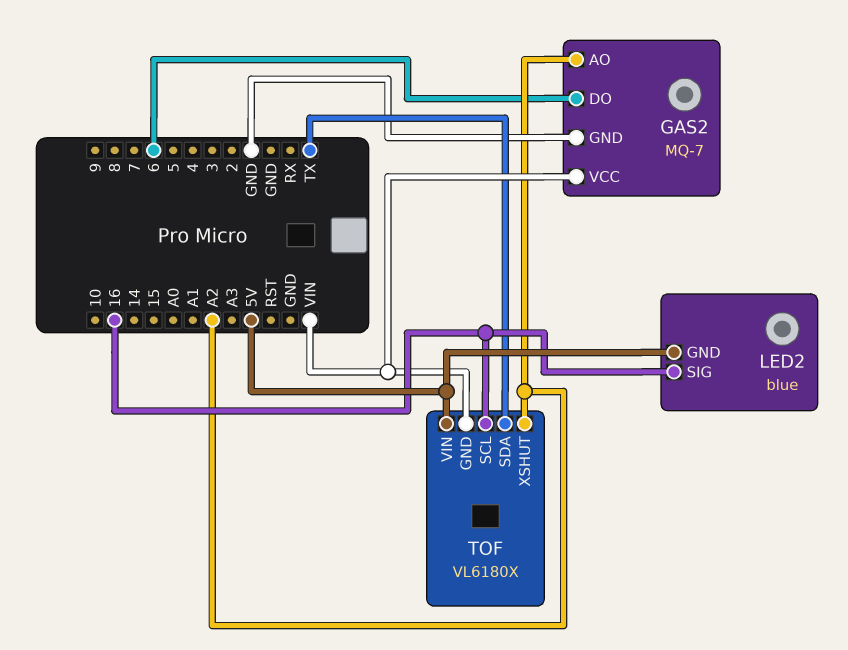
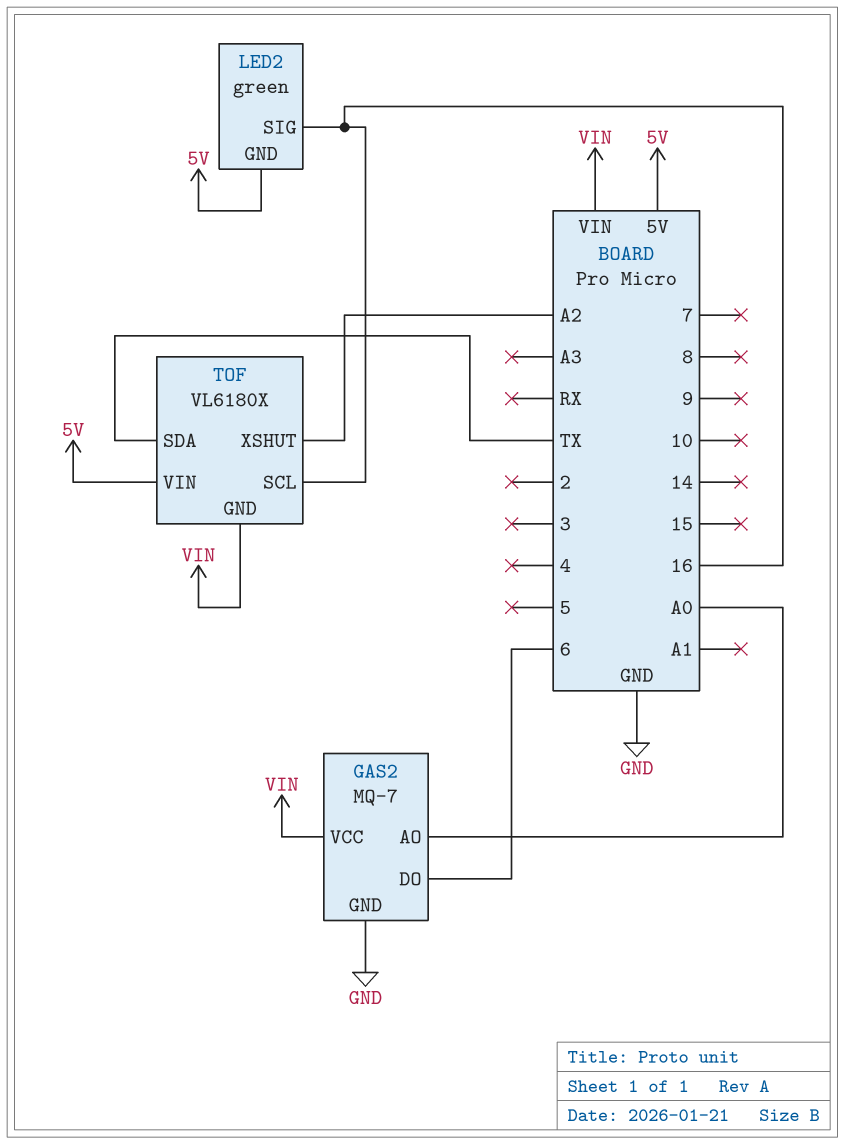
GAS2 pin AO: A2 -> A0
LED2: blue -> green

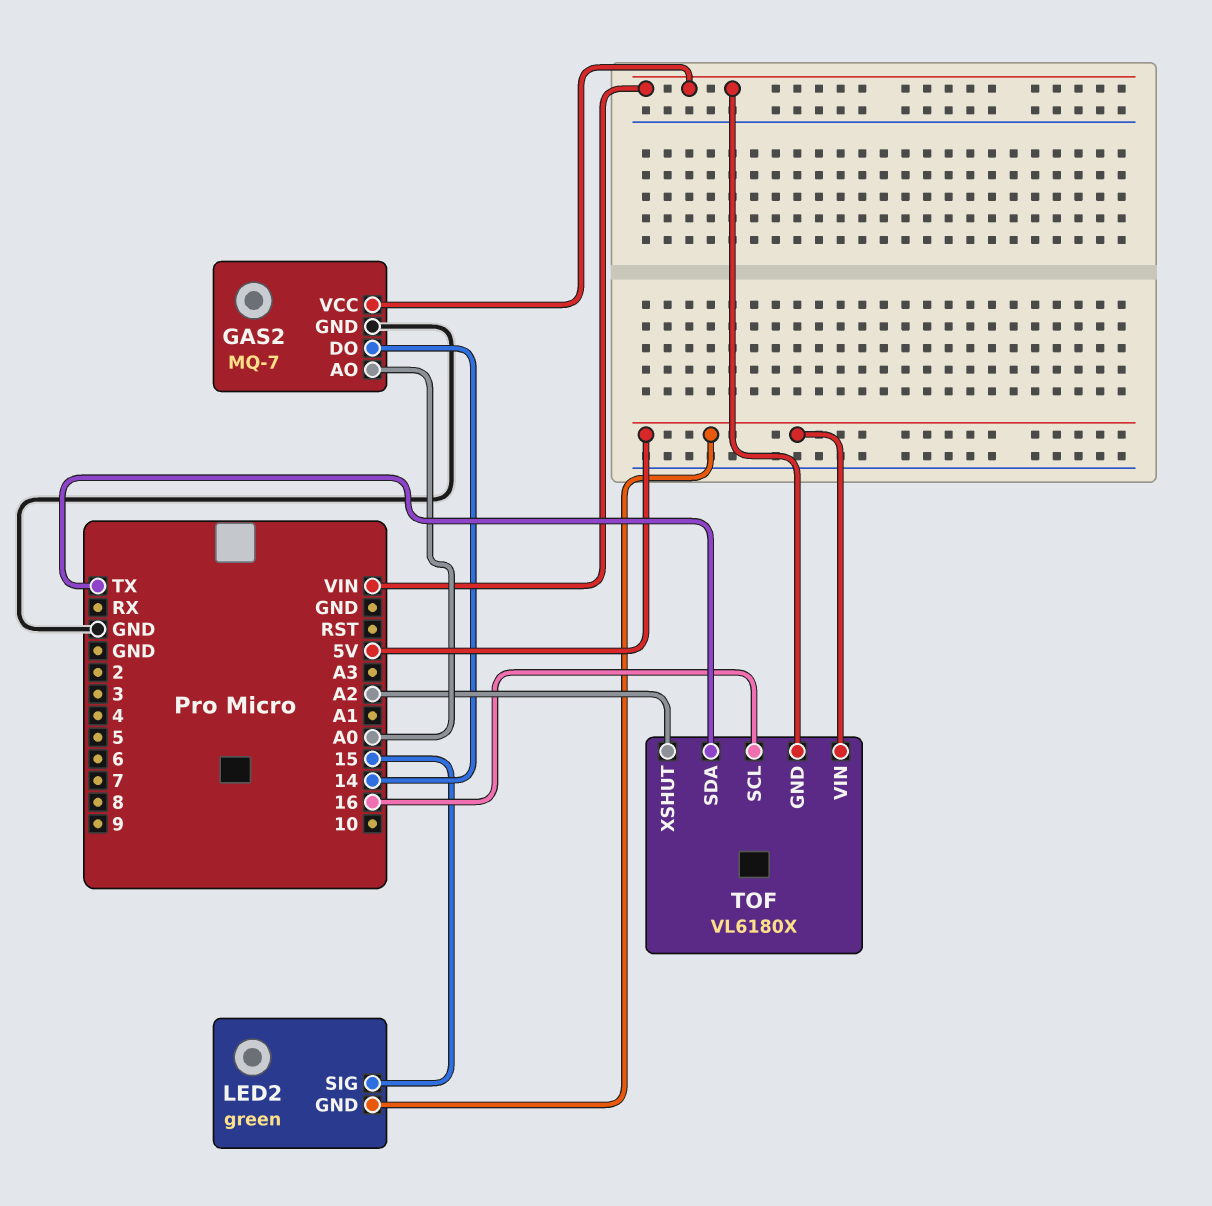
GAS2 pin DO: 6 -> 14
LED2 pin SIG: 16 -> 15

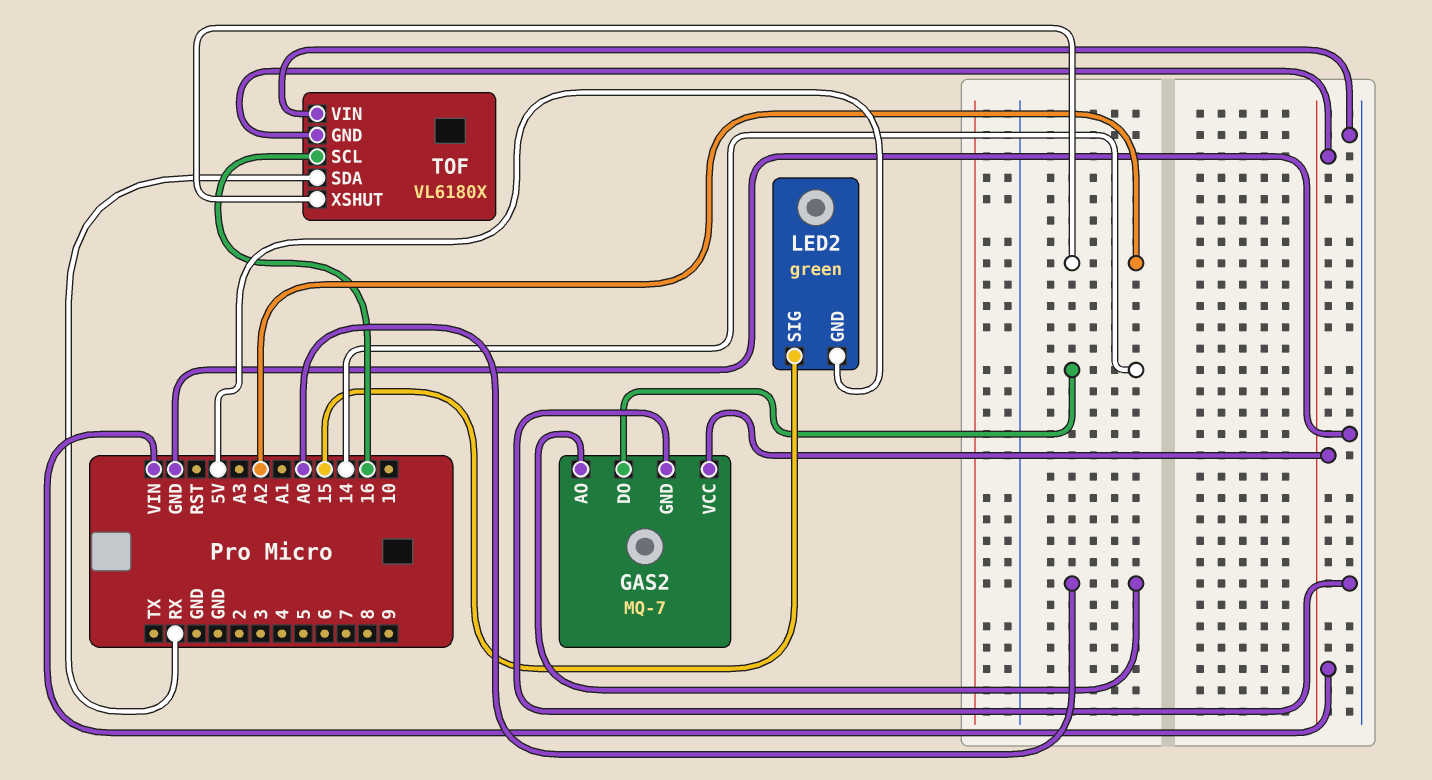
TOF pin SDA: TX -> RX
TOF pin VIN: 5V -> GND

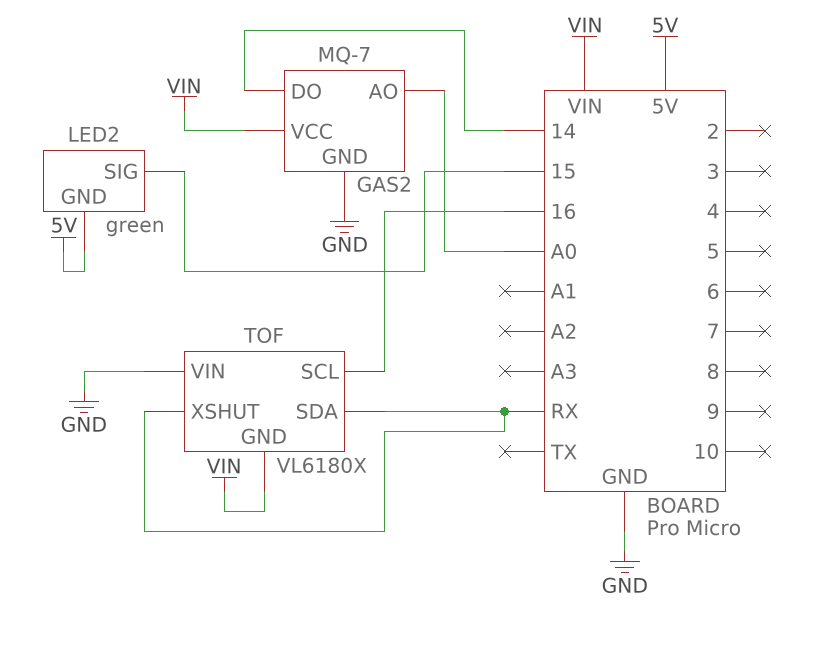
TOF pin XSHUT: A2 -> RX

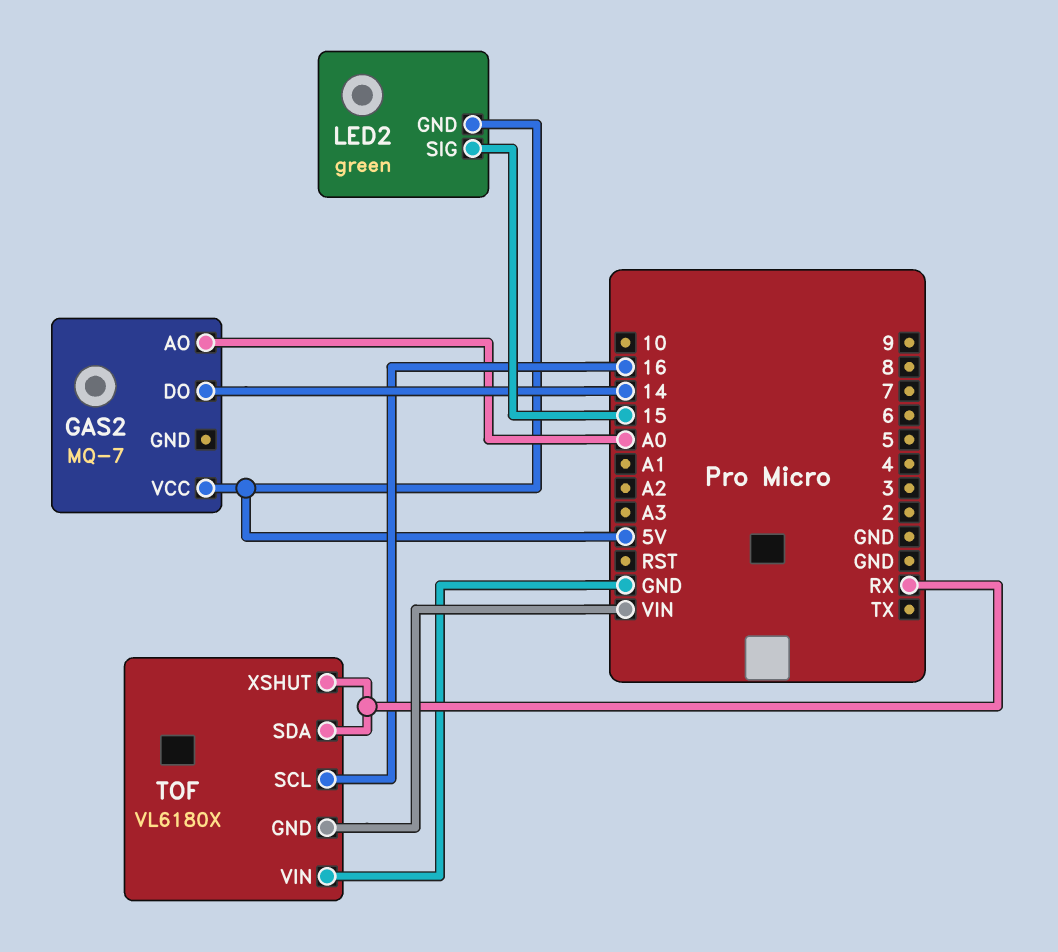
GAS2 pin GND: GND -> none
GAS2 pin VCC: VIN -> 5V

